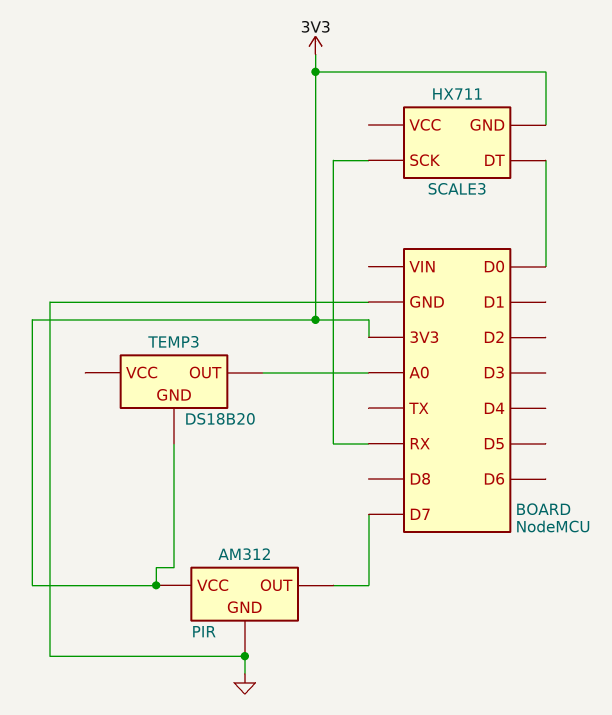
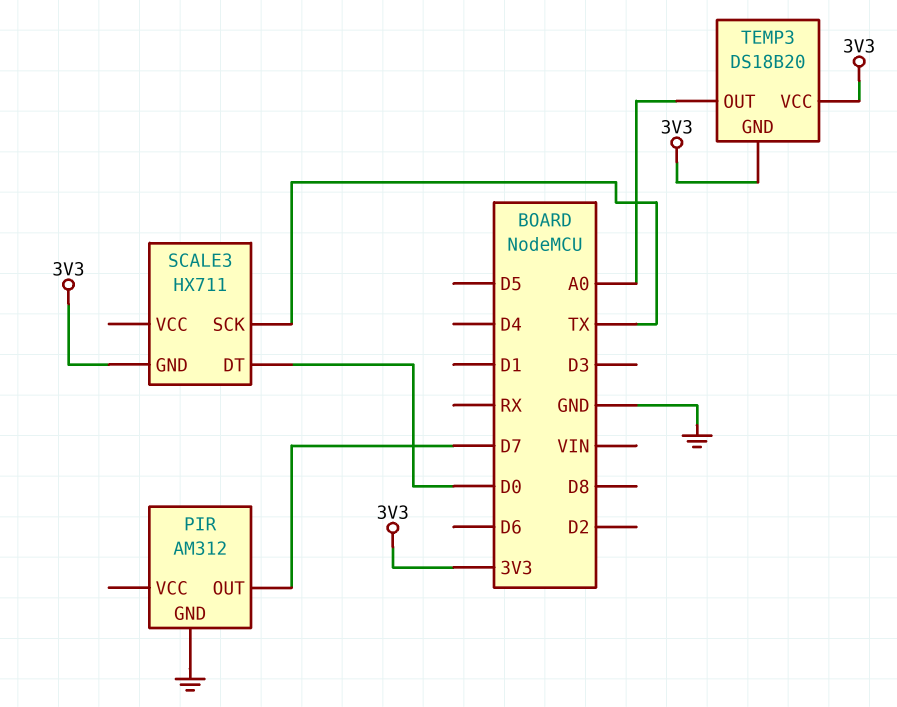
PIR pin VCC: 3V3 -> none
SCALE3 pin SCK: RX -> TX
TEMP3 pin VCC: none -> 3V3

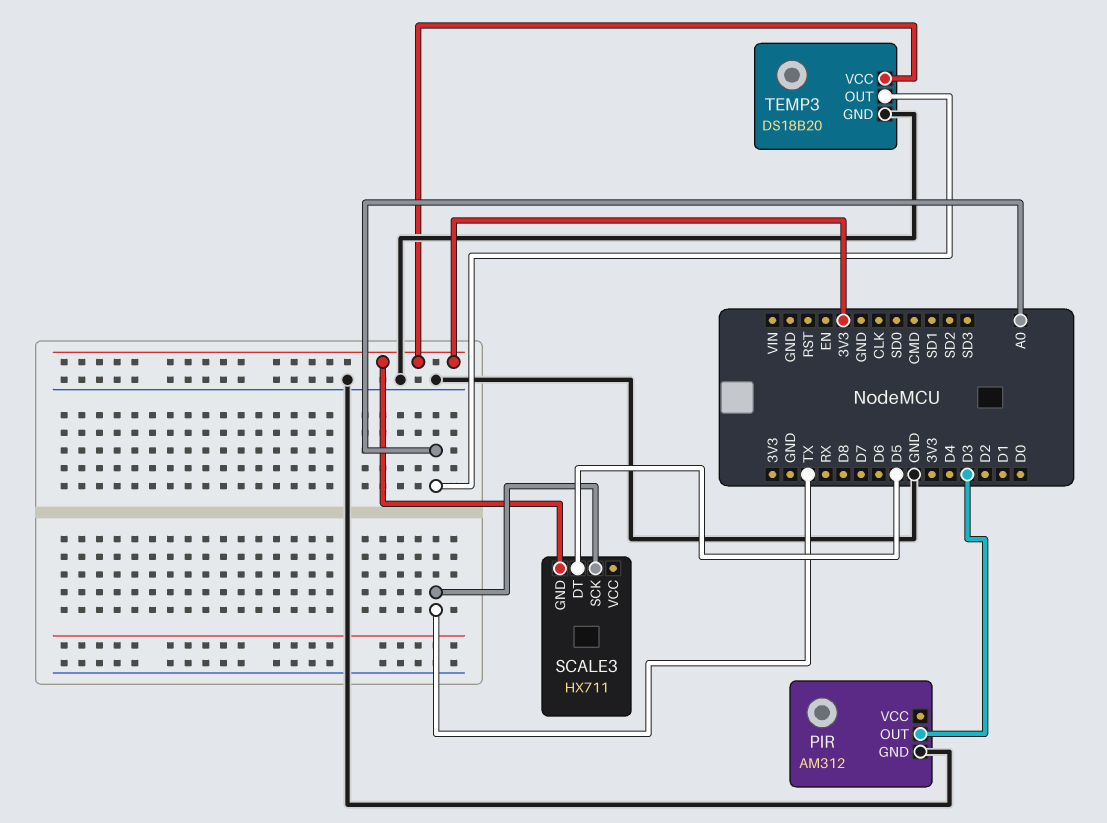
PIR pin OUT: D7 -> D3
SCALE3 pin DT: D0 -> D5
TEMP3 pin GND: 3V3 -> GND

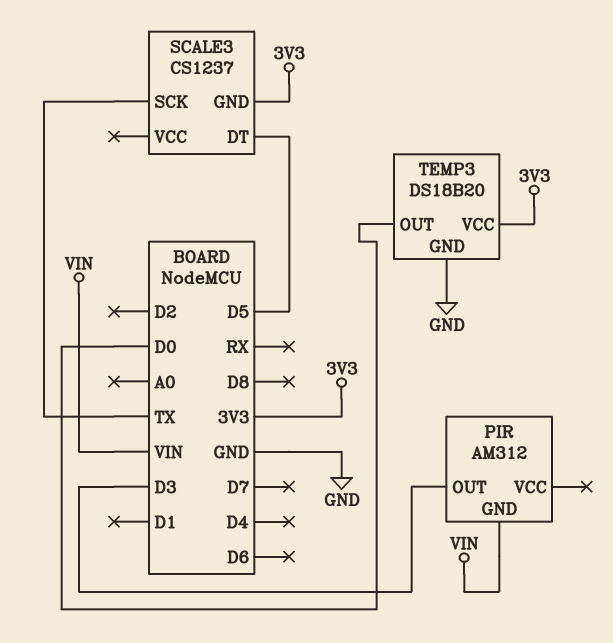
PIR pin GND: GND -> VIN
SCALE3: HX711 -> CS1237
TEMP3 pin OUT: A0 -> D0

